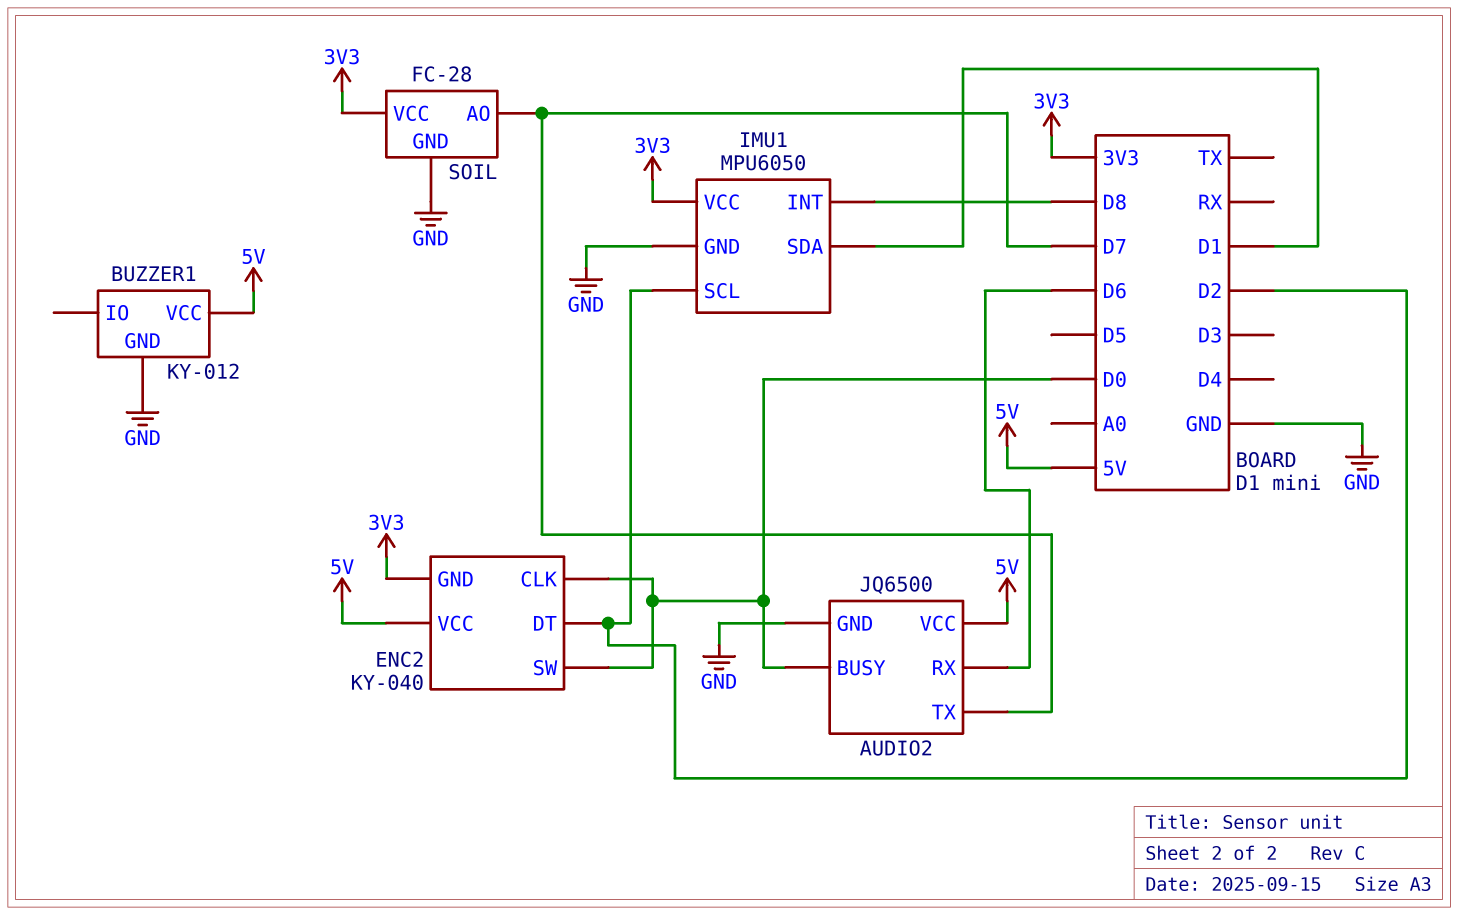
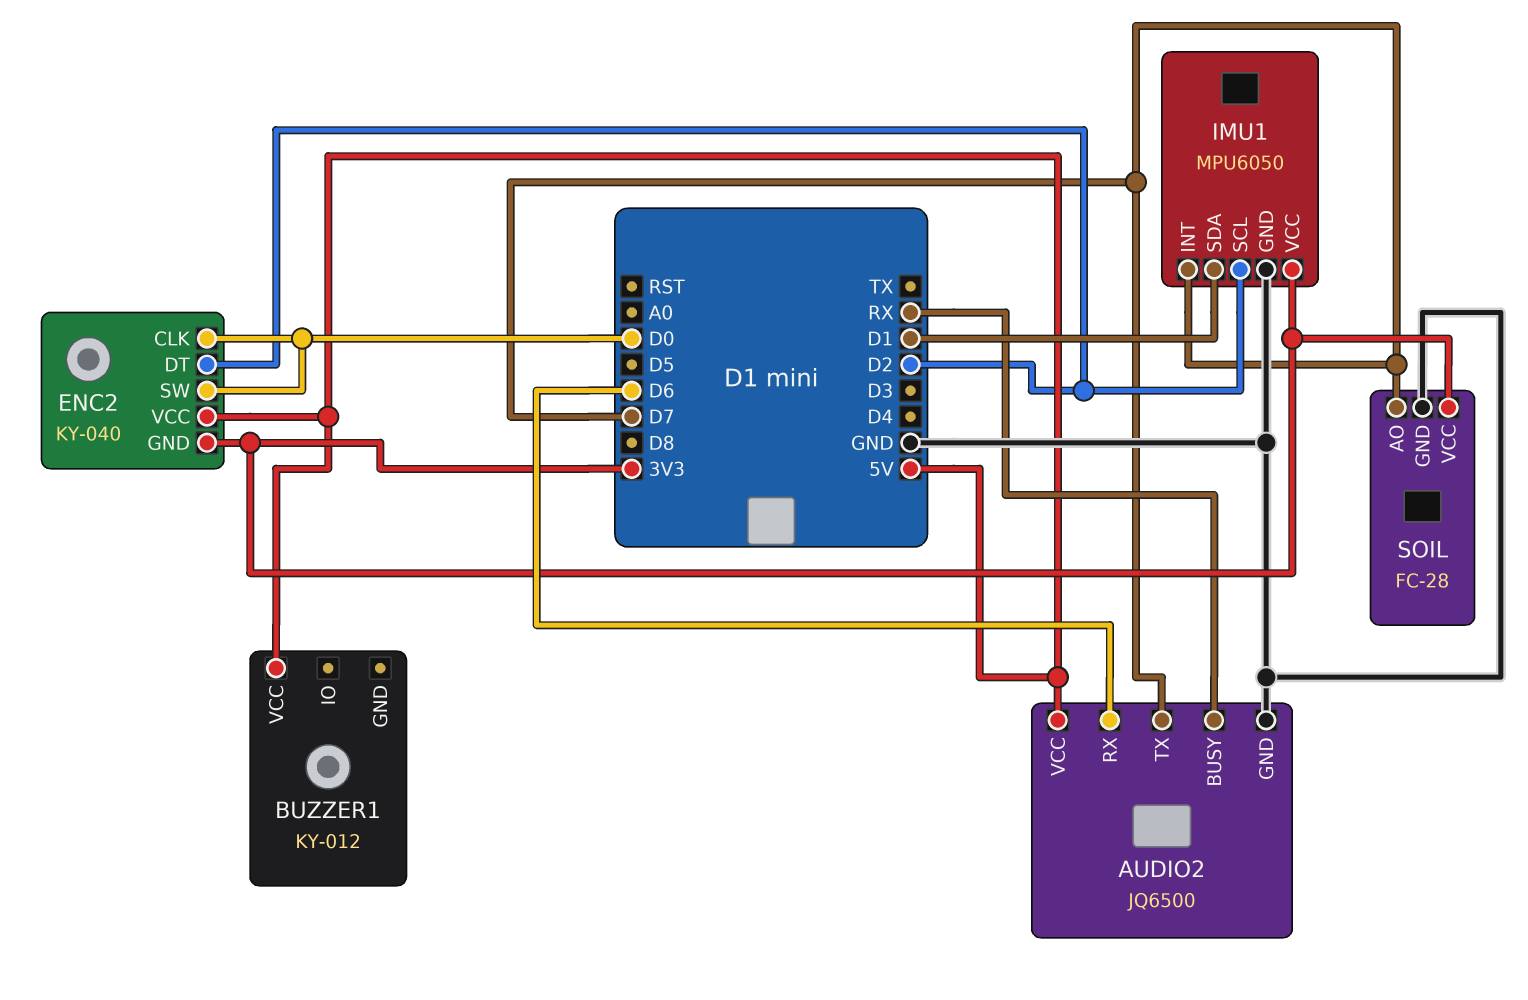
AUDIO2 pin BUSY: D0 -> RX
BUZZER1 pin GND: GND -> none
IMU1 pin INT: D8 -> D7

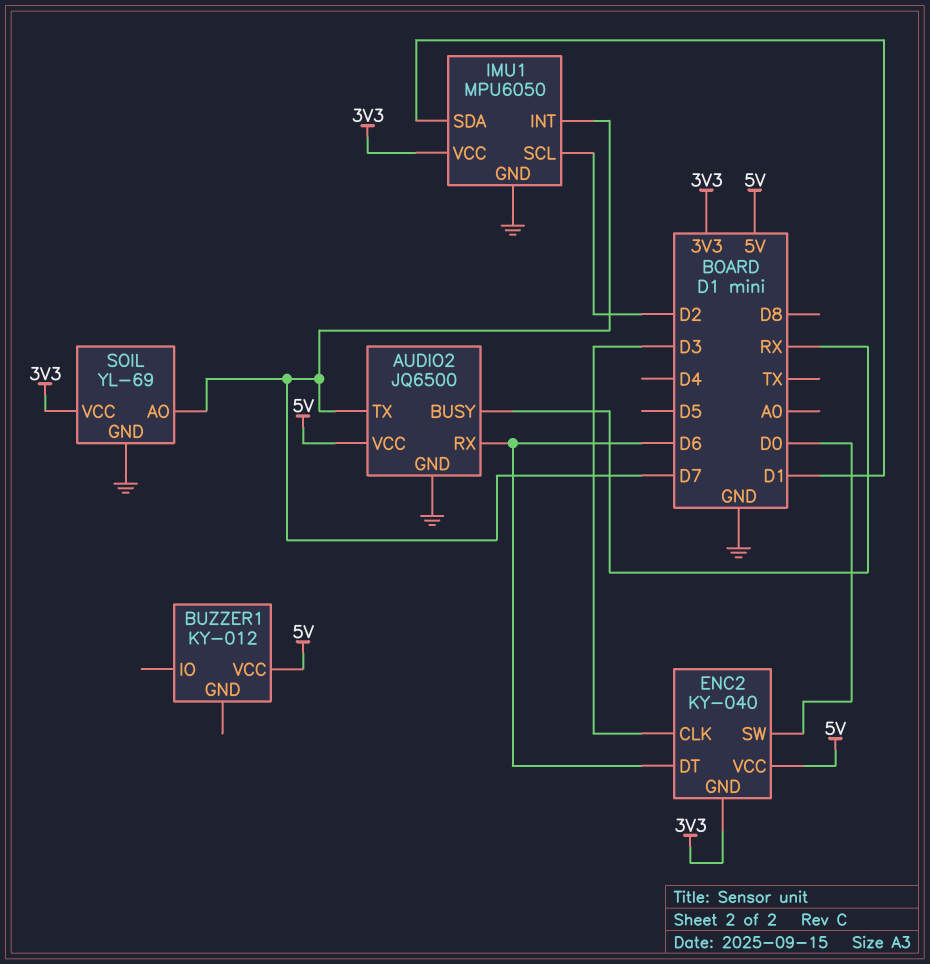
ENC2 pin CLK: D0 -> D3
ENC2 pin DT: D2 -> D6
SOIL: FC-28 -> YL-69

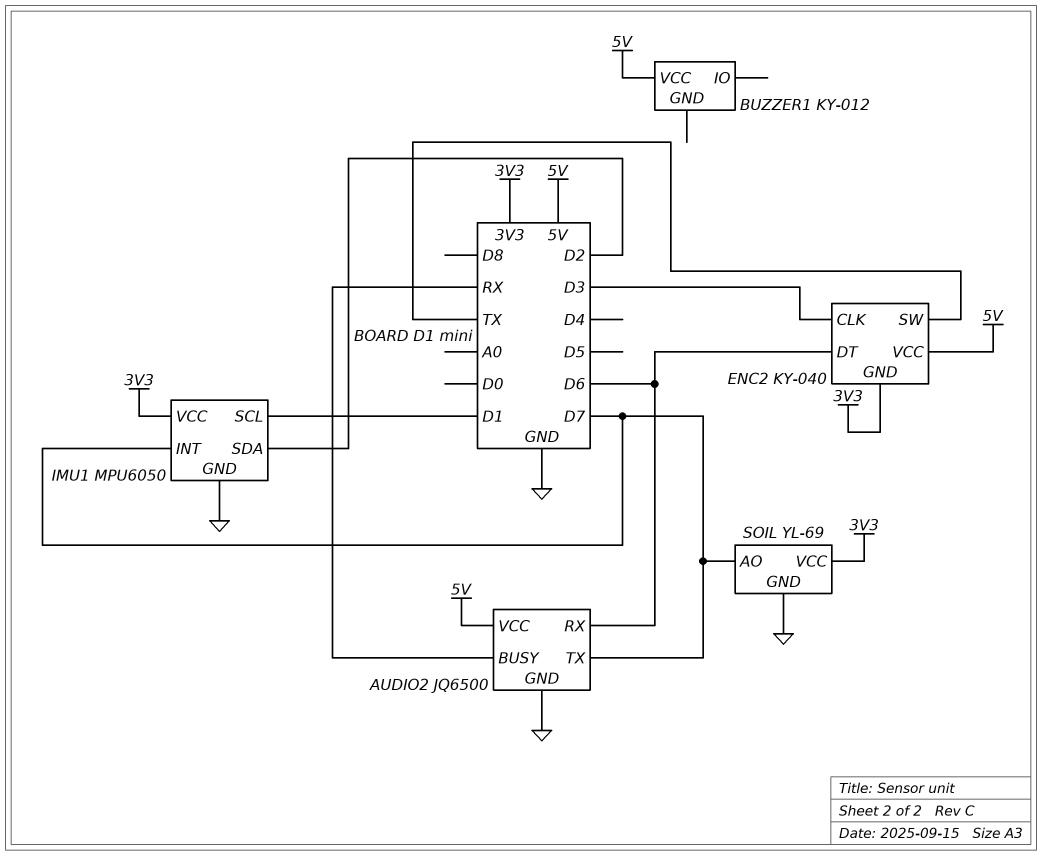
ENC2 pin SW: D0 -> TX
IMU1 pin SCL: D2 -> D1
IMU1 pin SDA: D1 -> D2

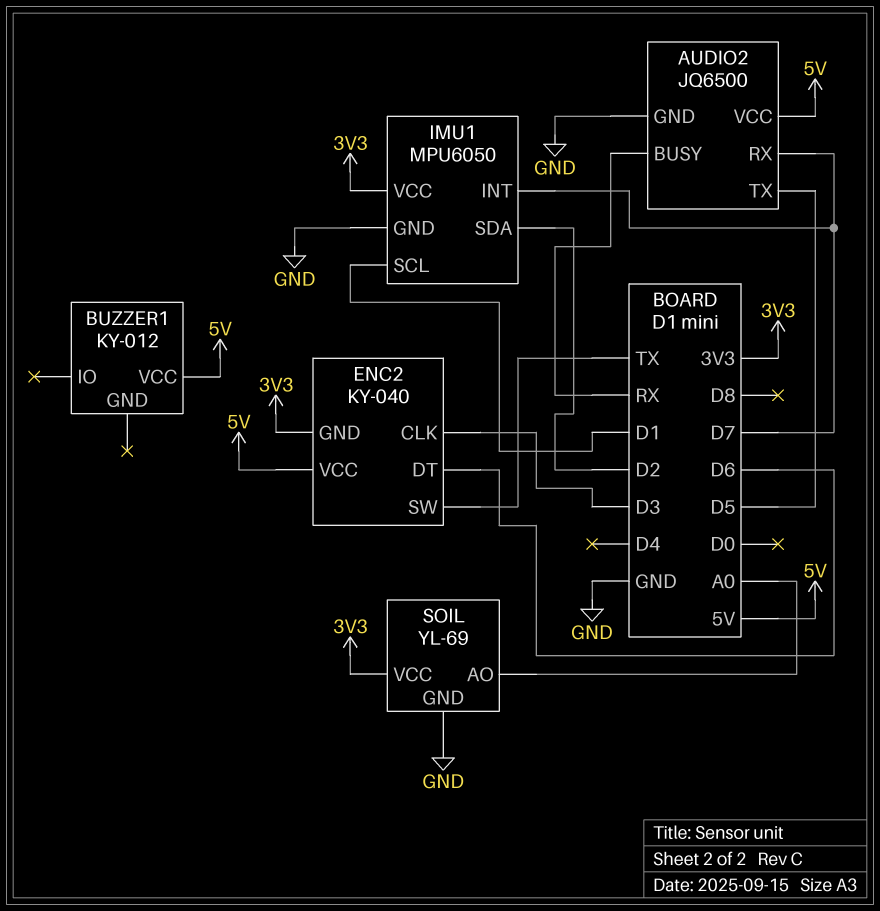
AUDIO2 pin RX: D6 -> D7
AUDIO2 pin TX: D7 -> D5
SOIL pin AO: D7 -> A0

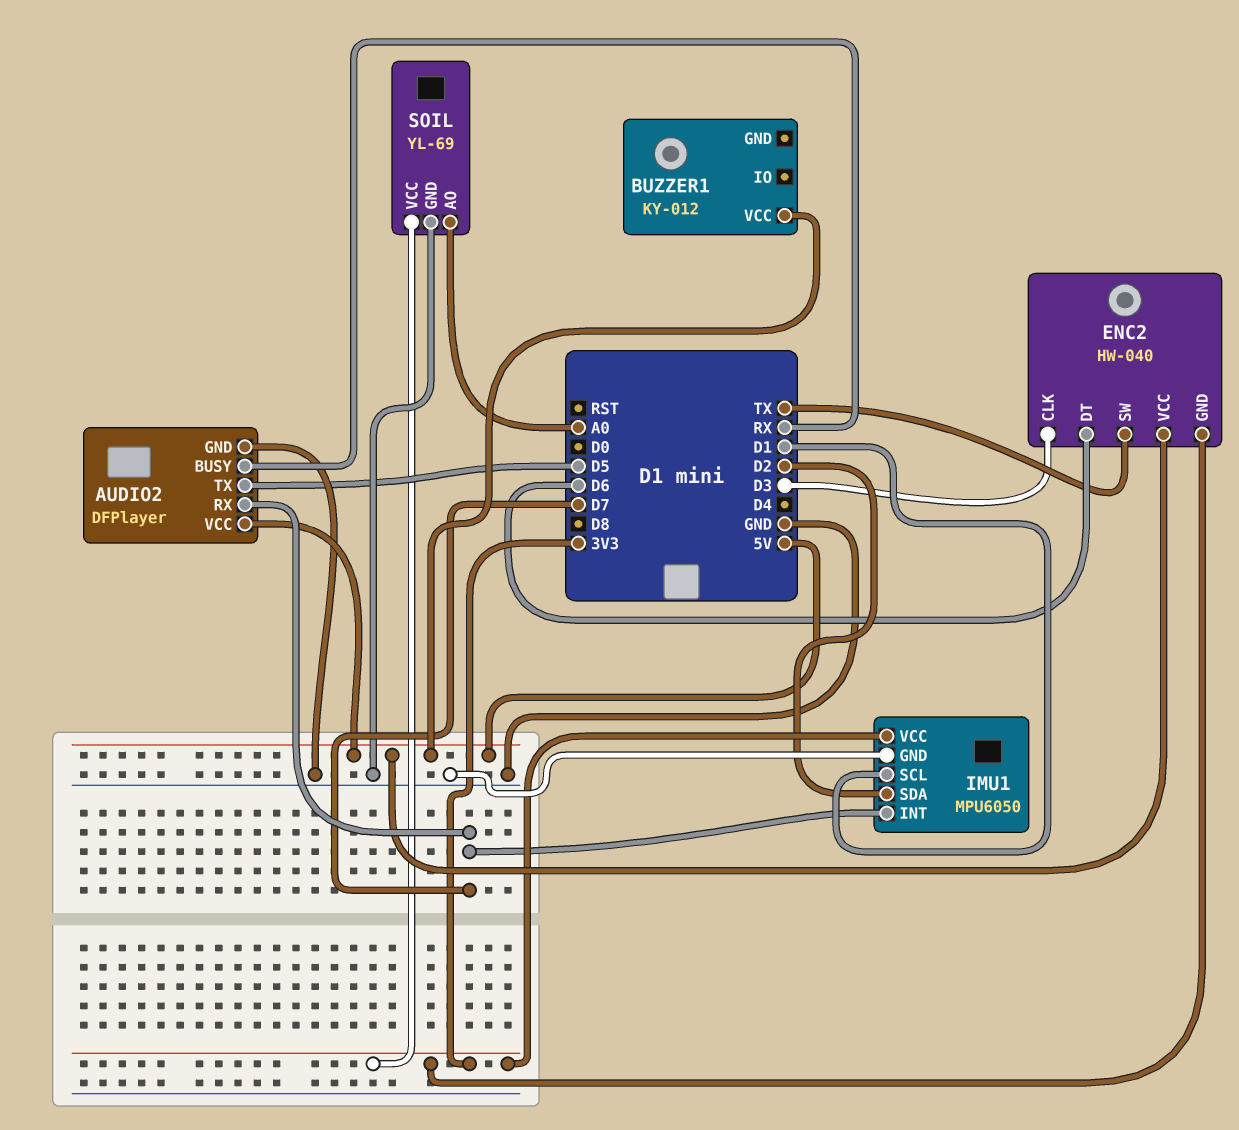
AUDIO2: JQ6500 -> DFPlayer
ENC2: KY-040 -> HW-040

